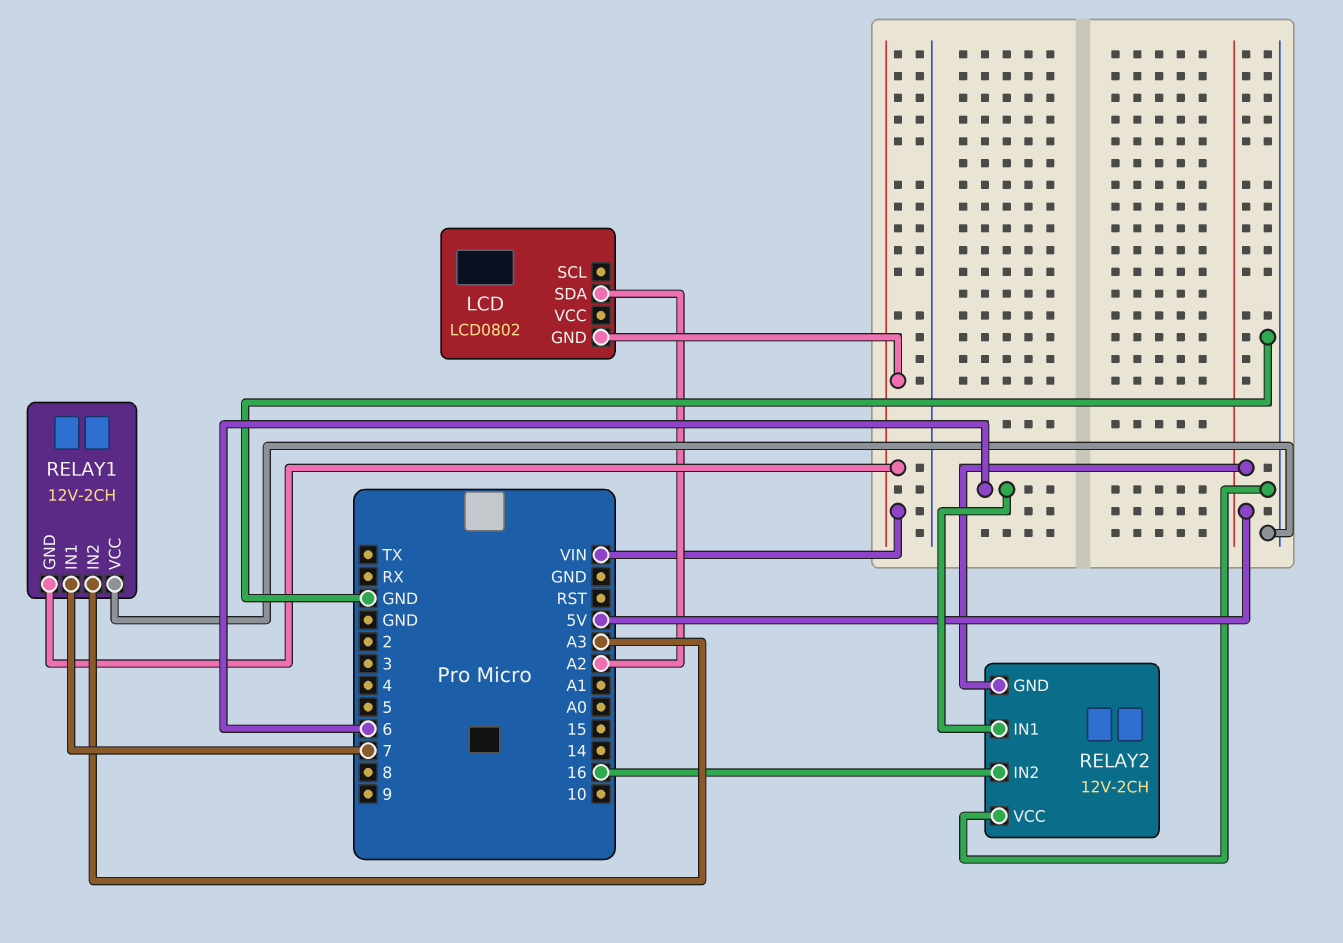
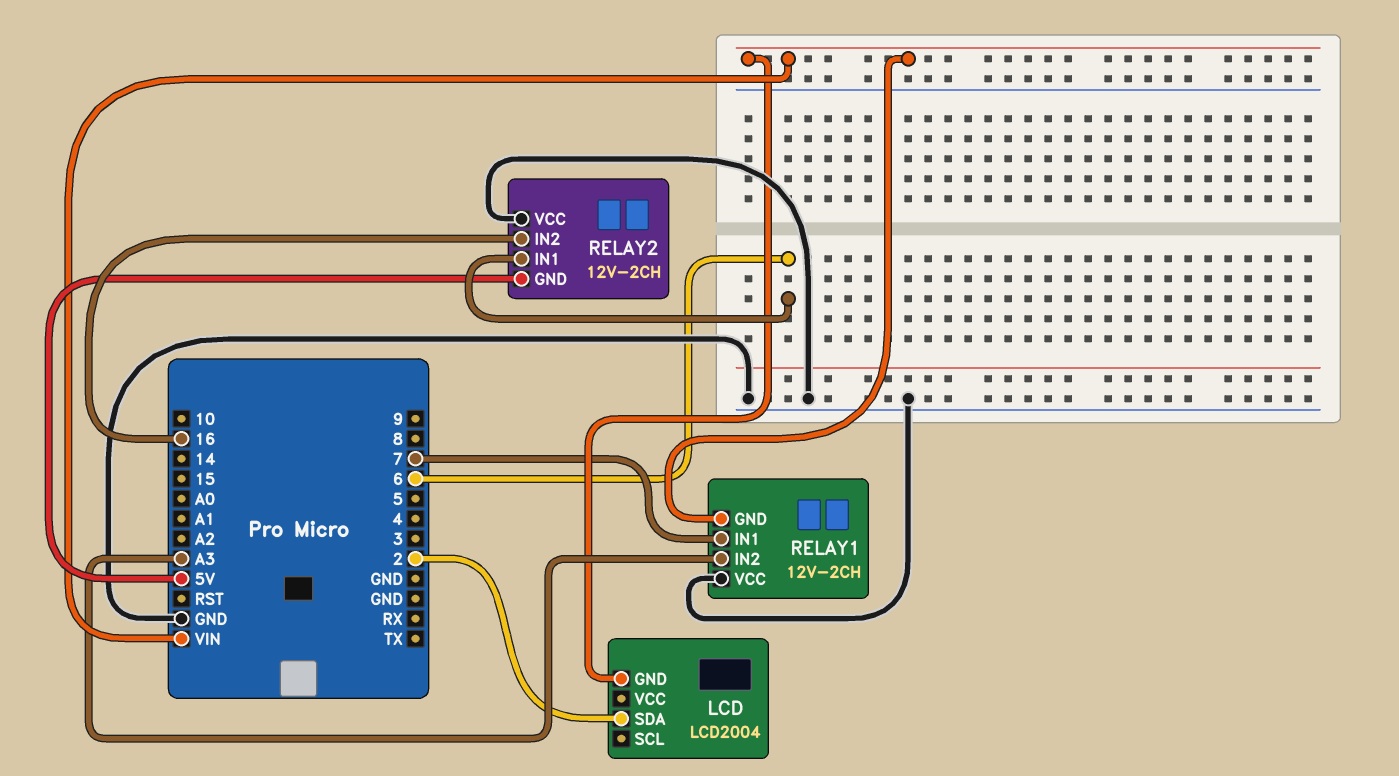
LCD: LCD0802 -> LCD2004
LCD pin SDA: A2 -> 2

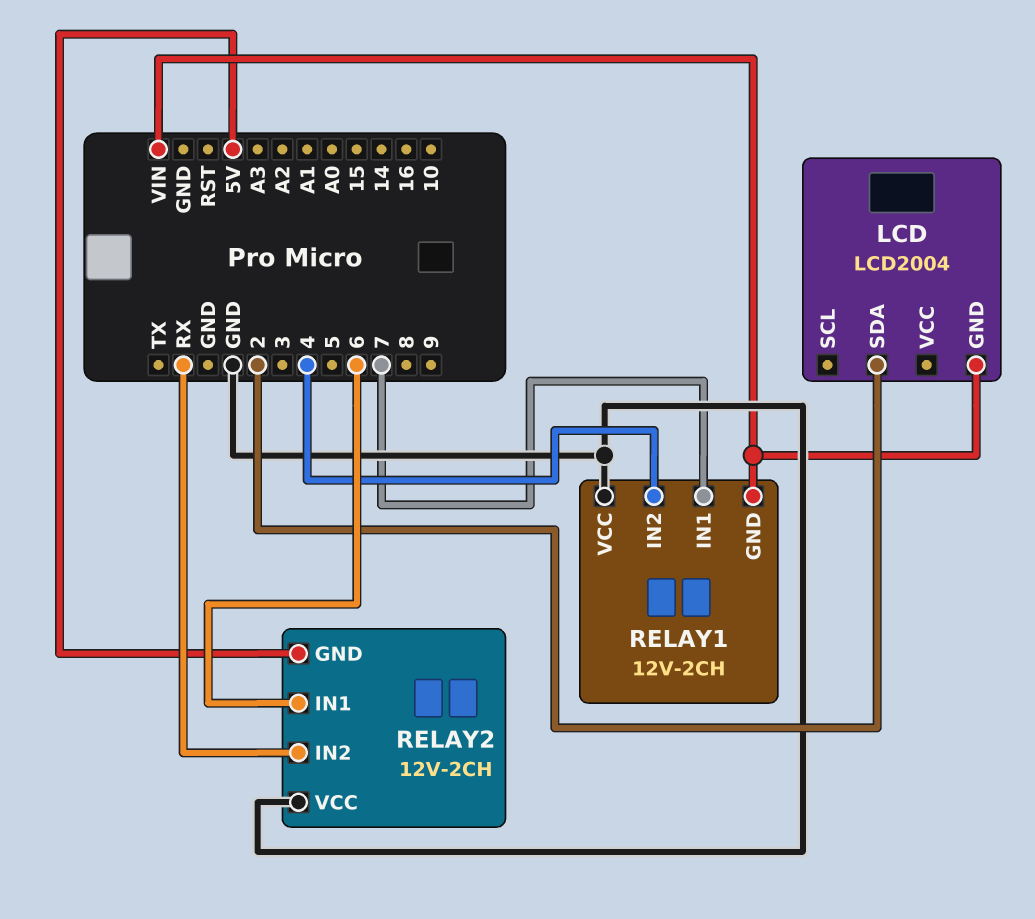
RELAY1 pin IN2: A3 -> 4
RELAY2 pin IN2: 16 -> RX

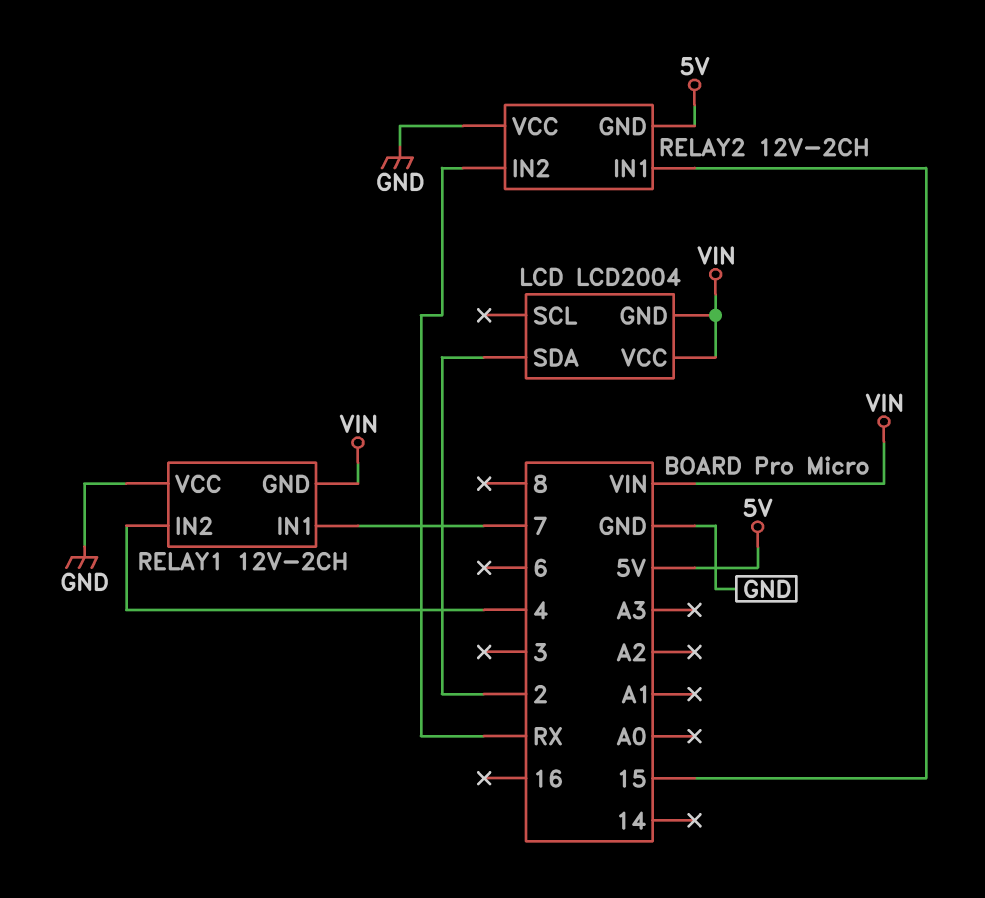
LCD pin VCC: none -> VIN
RELAY2 pin IN1: 6 -> 15

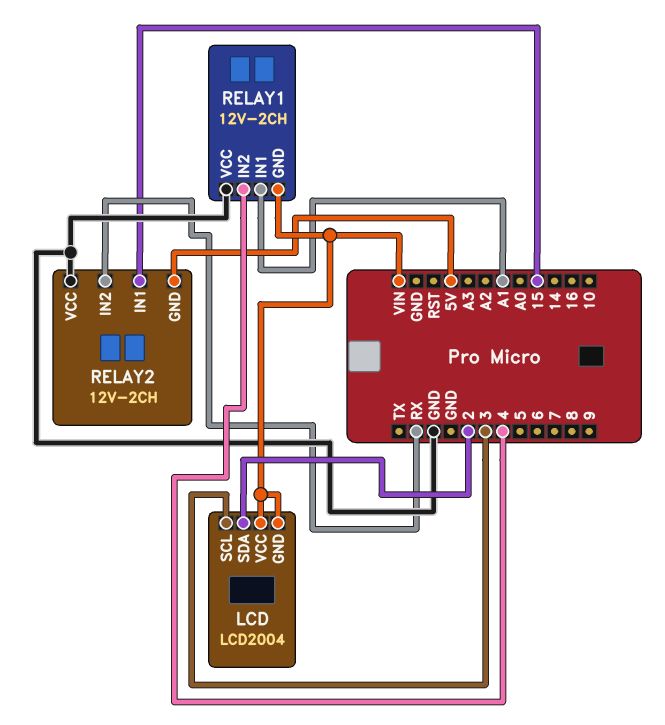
LCD pin SCL: none -> 3
RELAY1 pin IN1: 7 -> A1

